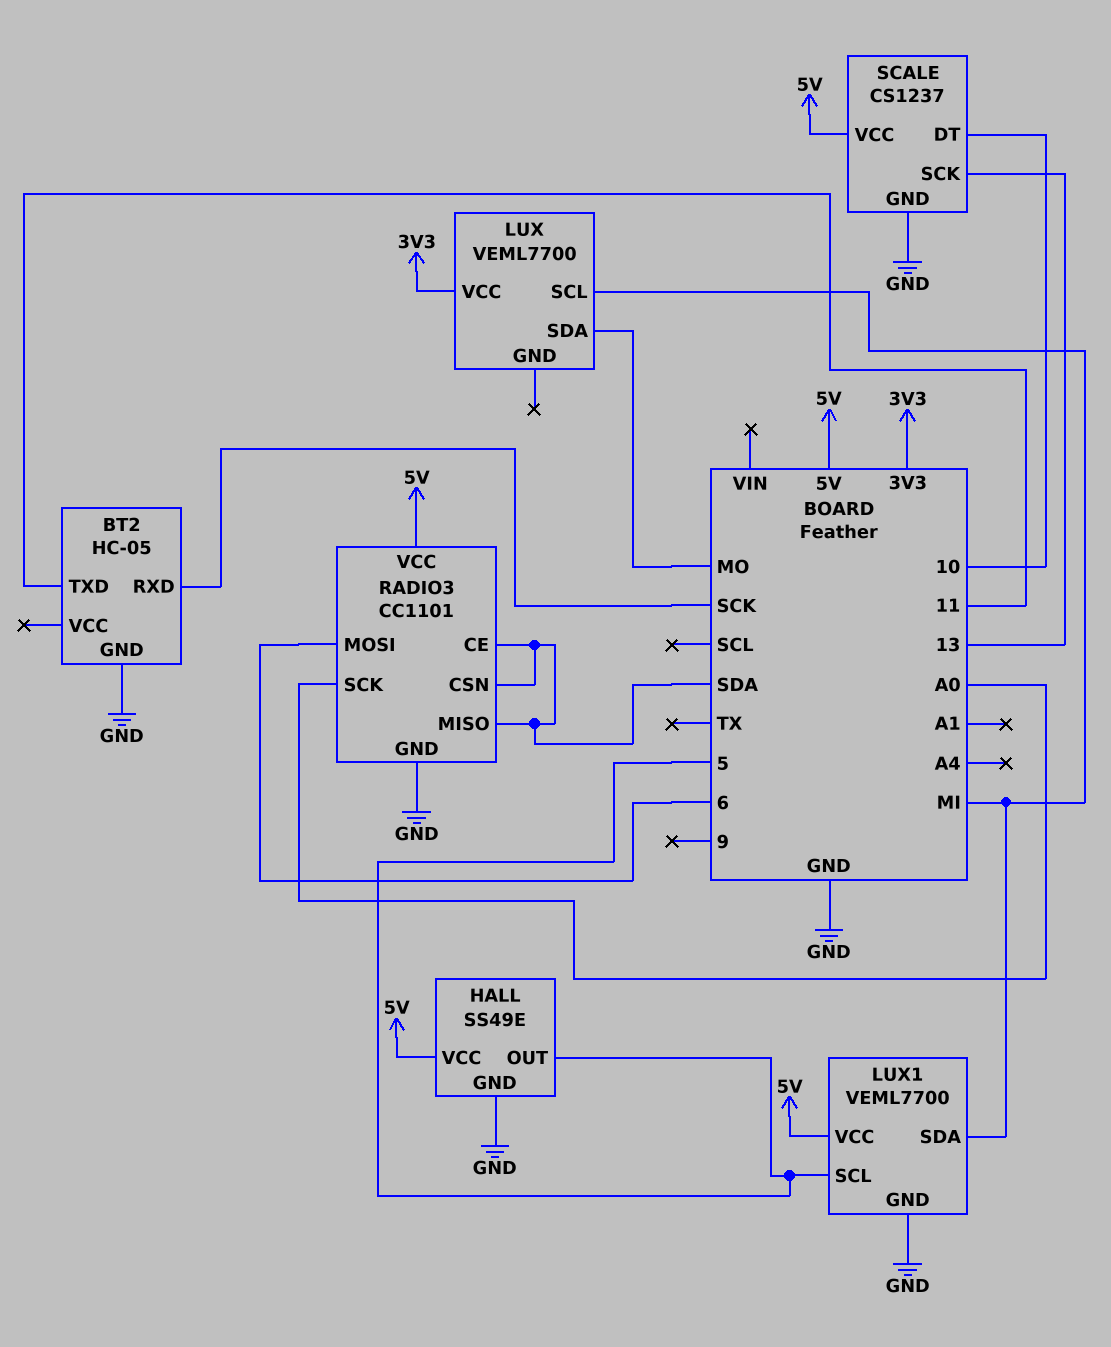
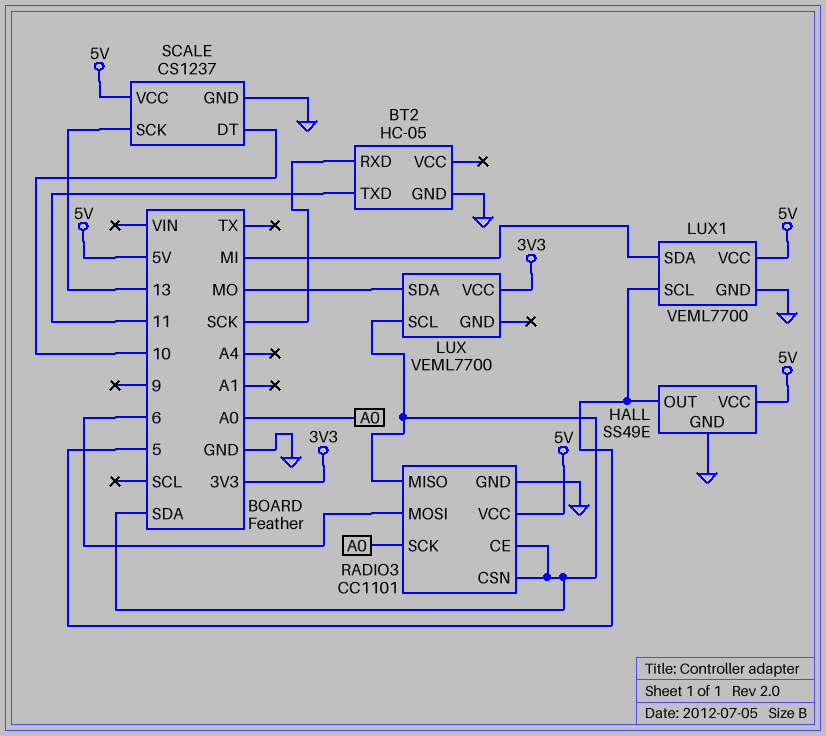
LUX pin SCL: MI -> SDA

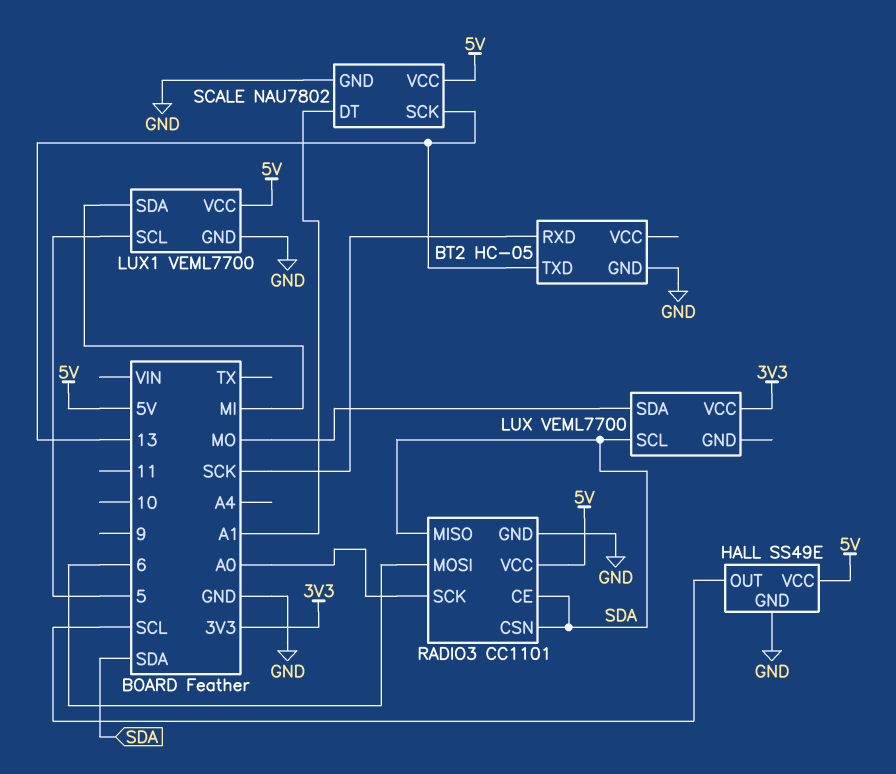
BT2 pin TXD: 11 -> 13
HALL pin OUT: 5 -> SCL
SCALE: CS1237 -> NAU7802
SCALE pin DT: 10 -> A1

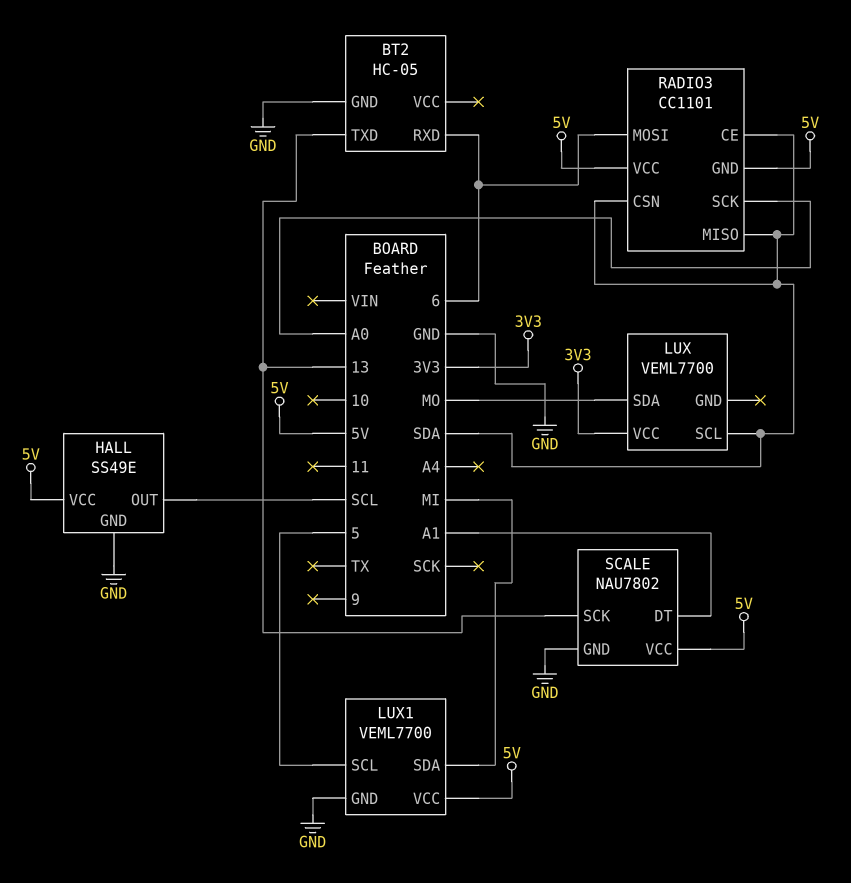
BT2 pin RXD: SCK -> 6
RADIO3 pin GND: GND -> 5V

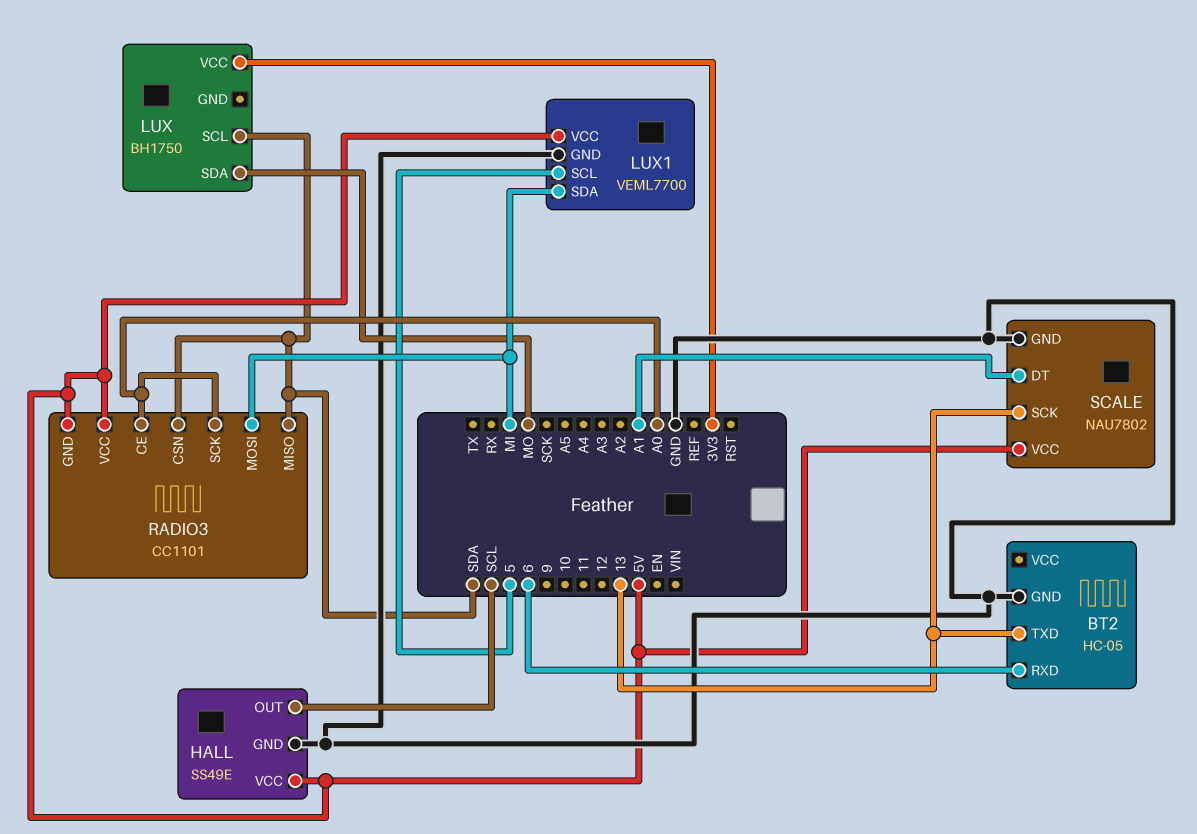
LUX: VEML7700 -> BH1750
RADIO3 pin CE: SDA -> A0
RADIO3 pin MOSI: 6 -> MI

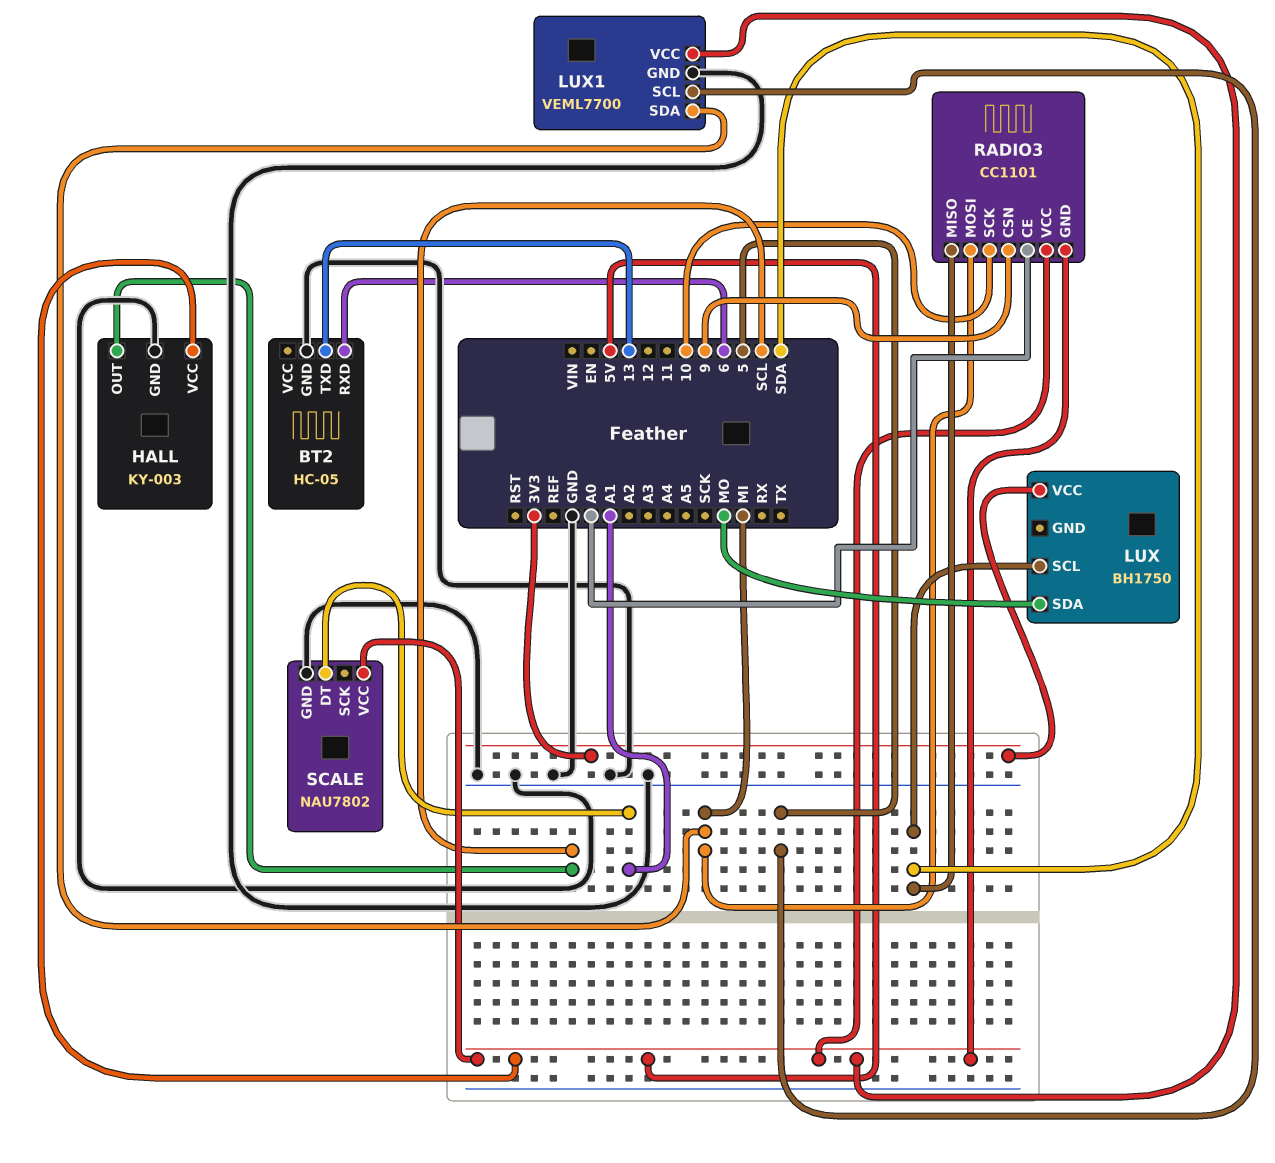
HALL: SS49E -> KY-003
RADIO3 pin CSN: SDA -> 9
RADIO3 pin SCK: A0 -> 10
SCALE pin SCK: 13 -> none

